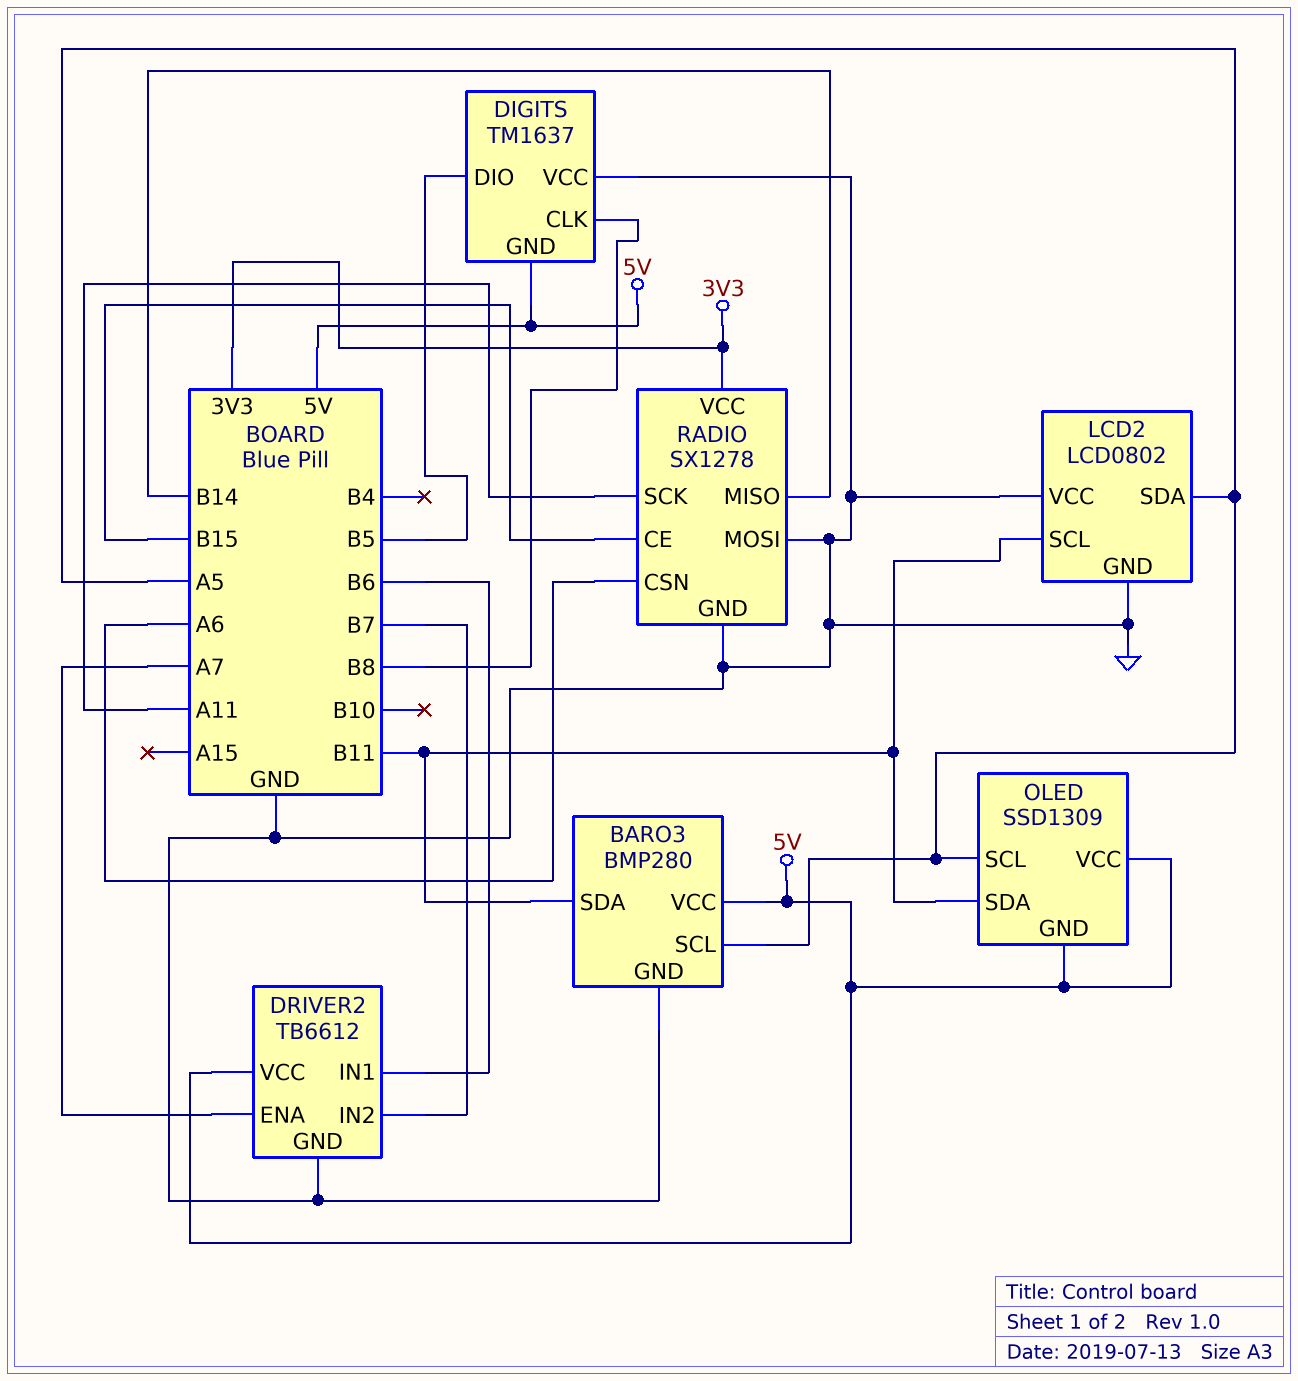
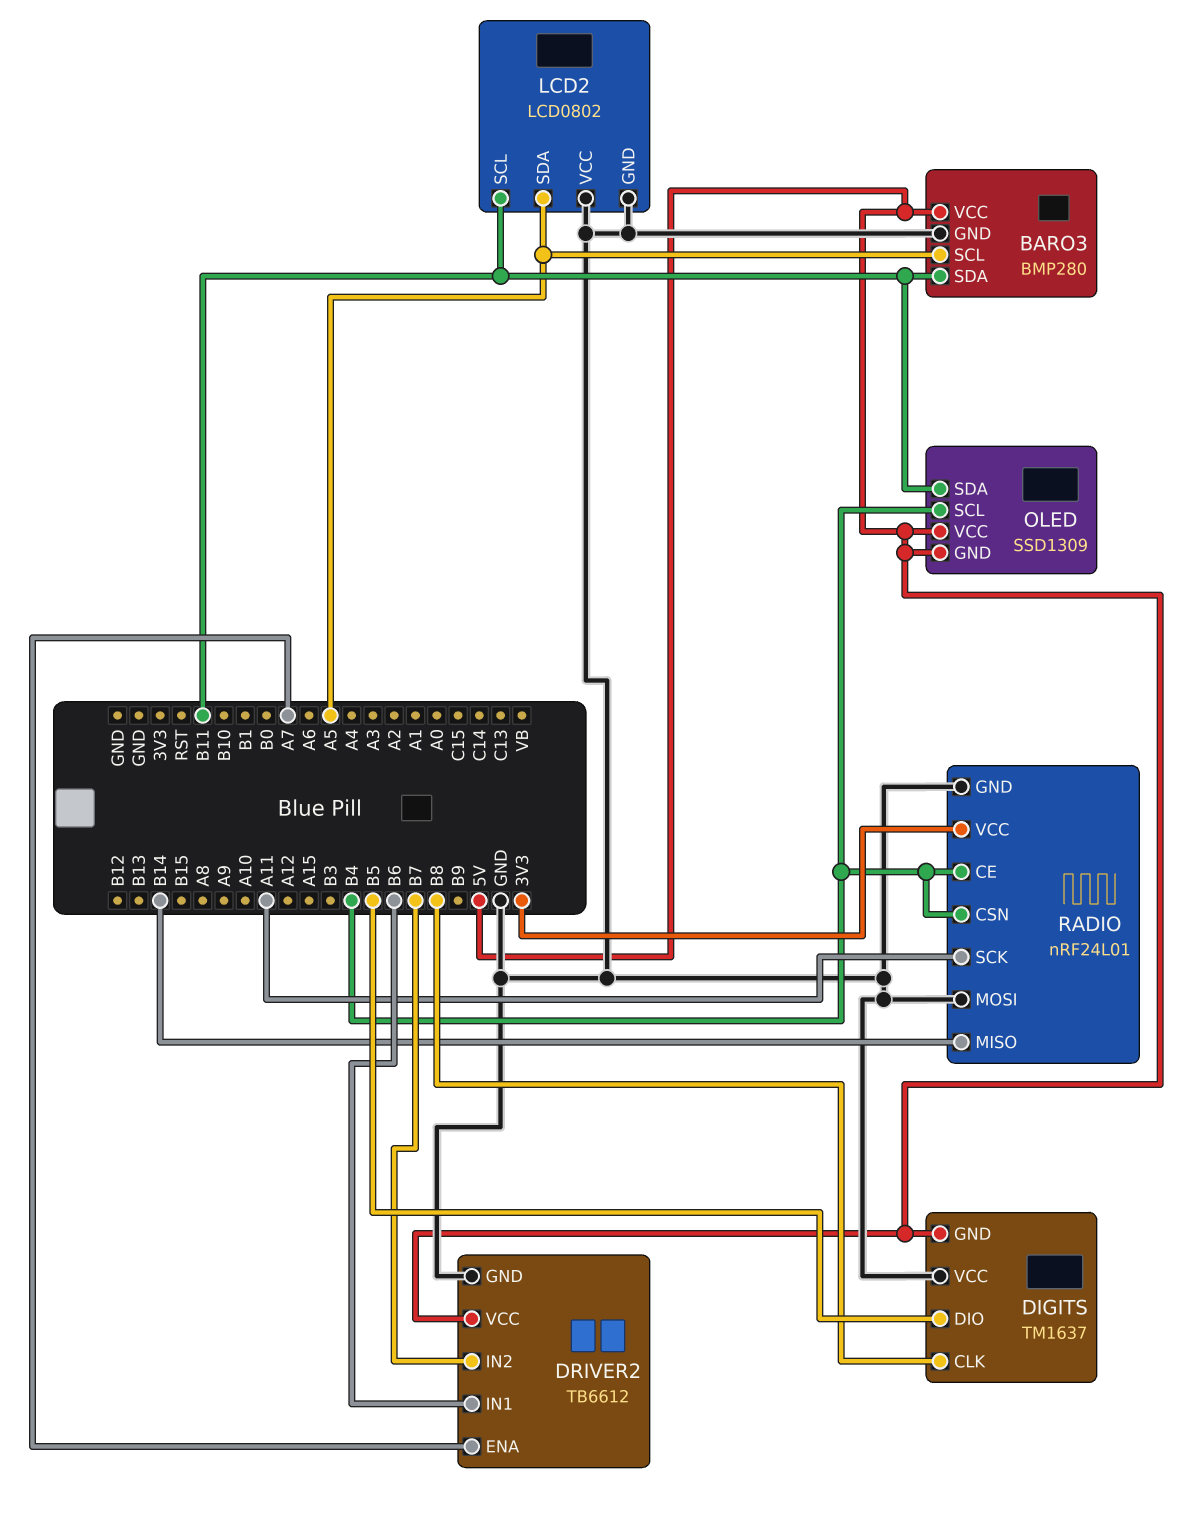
OLED pin SCL: A5 -> B4
RADIO: SX1278 -> nRF24L01
RADIO pin CE: B15 -> B4
RADIO pin CSN: A6 -> B4

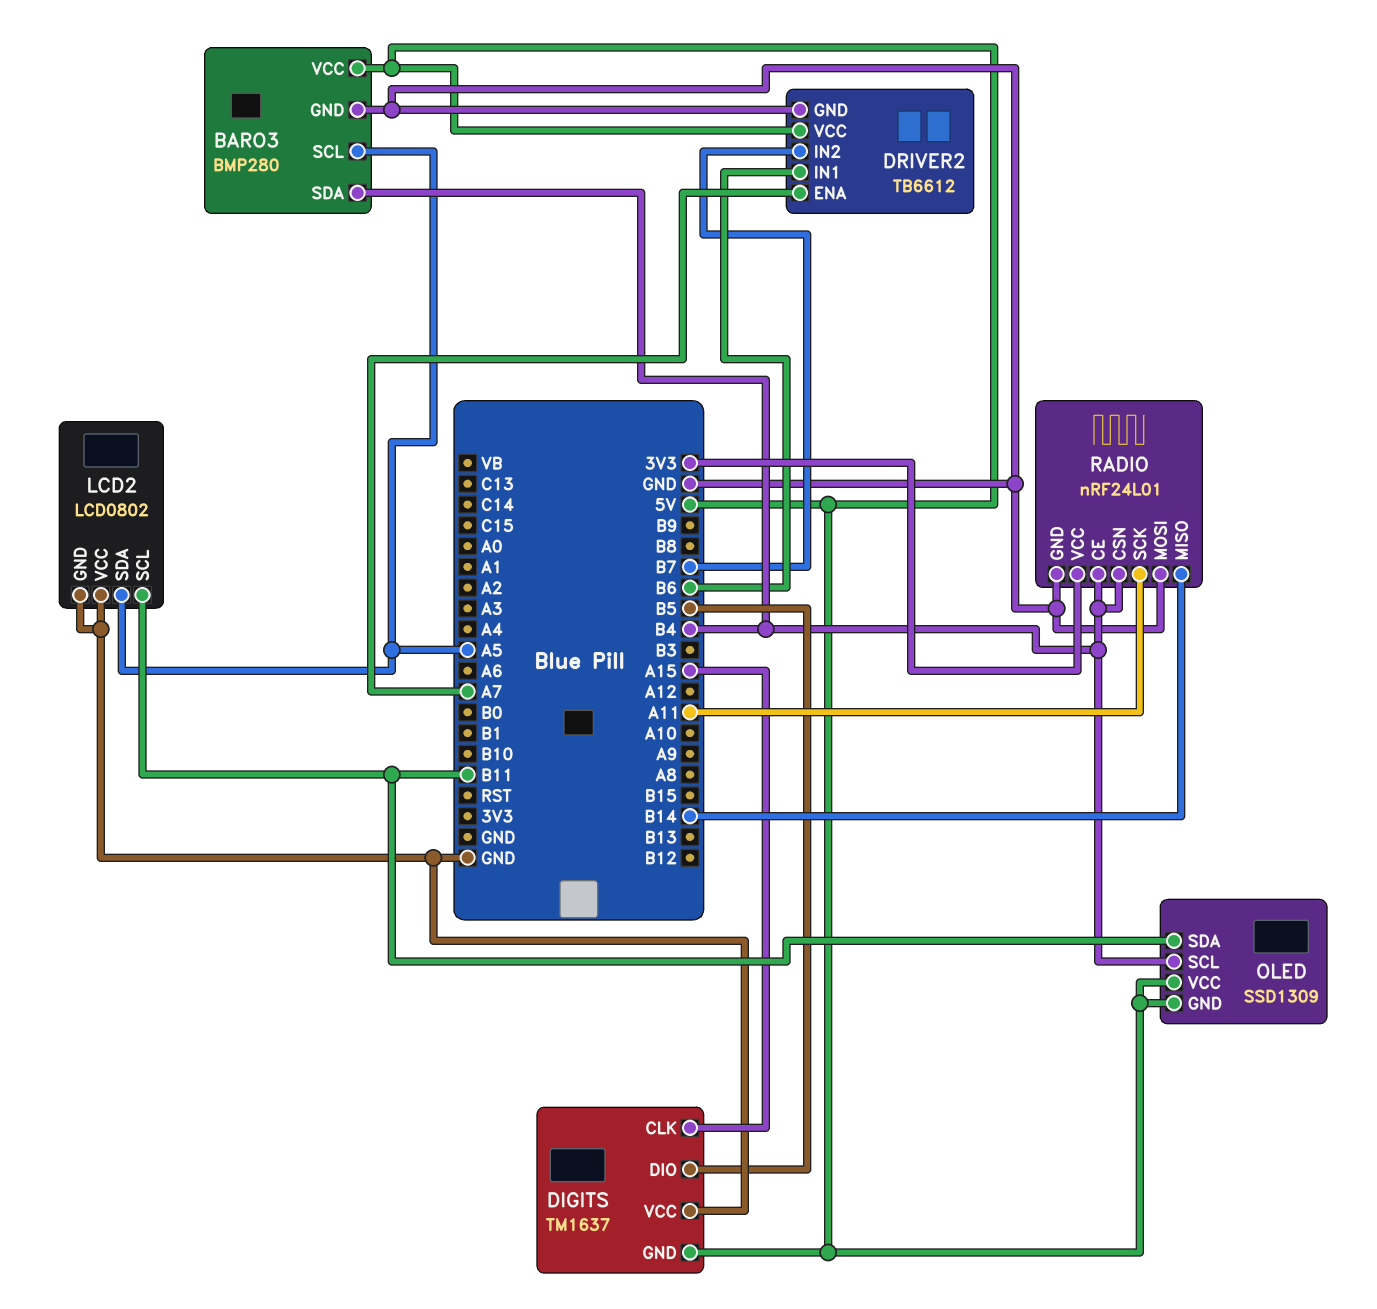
BARO3 pin SDA: B11 -> B4
DIGITS pin CLK: B8 -> A15

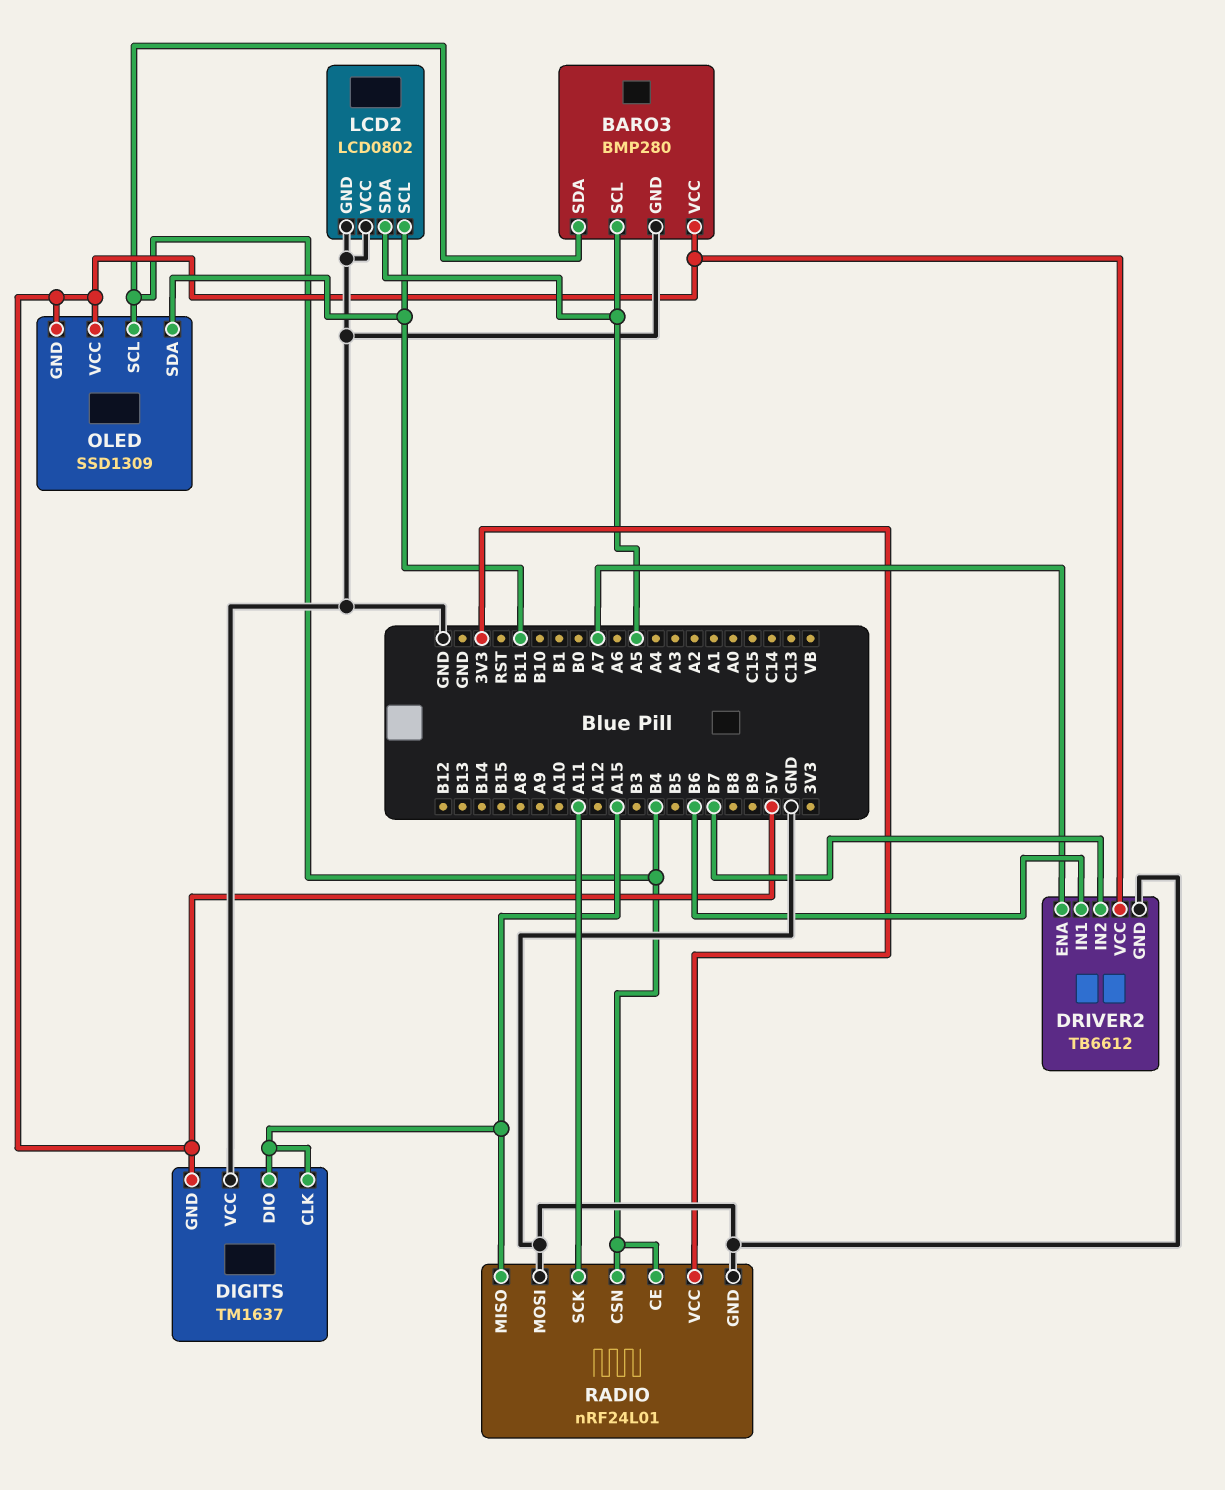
DIGITS pin DIO: B5 -> A15
RADIO pin MISO: B14 -> A15

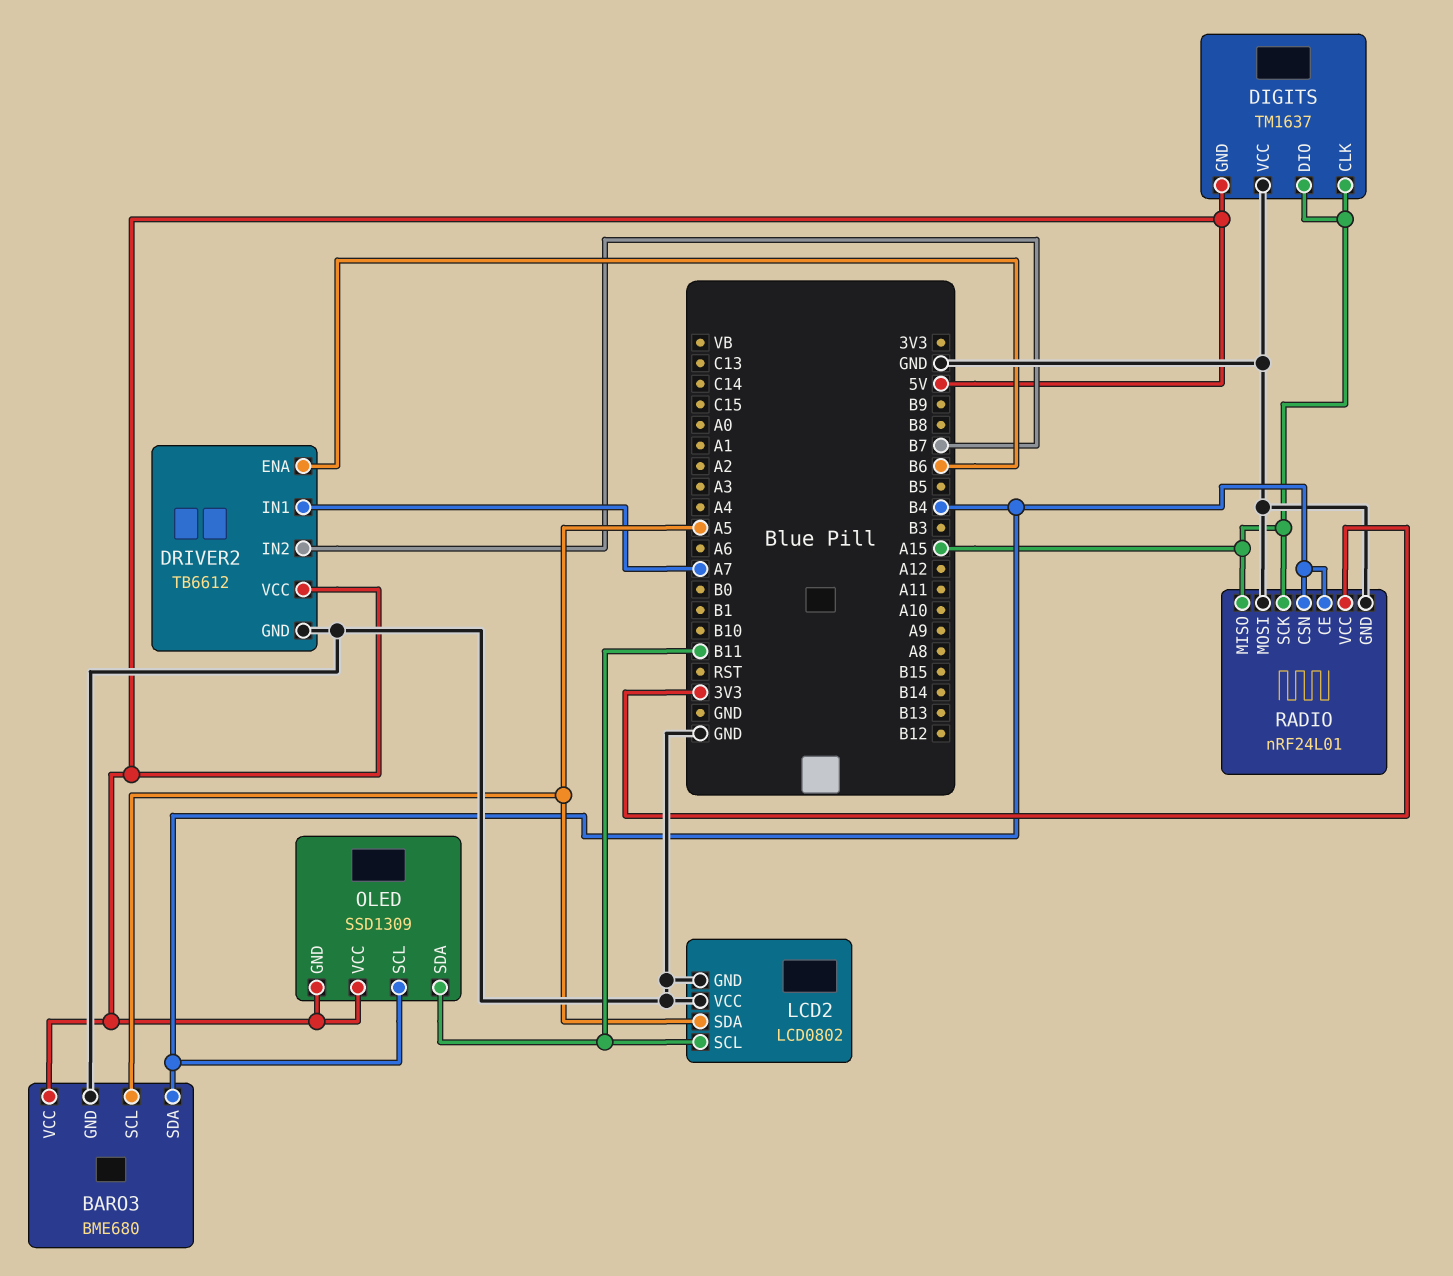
BARO3: BMP280 -> BME680
DRIVER2 pin ENA: A7 -> B6
DRIVER2 pin IN1: B6 -> A7
RADIO pin SCK: A11 -> A15

